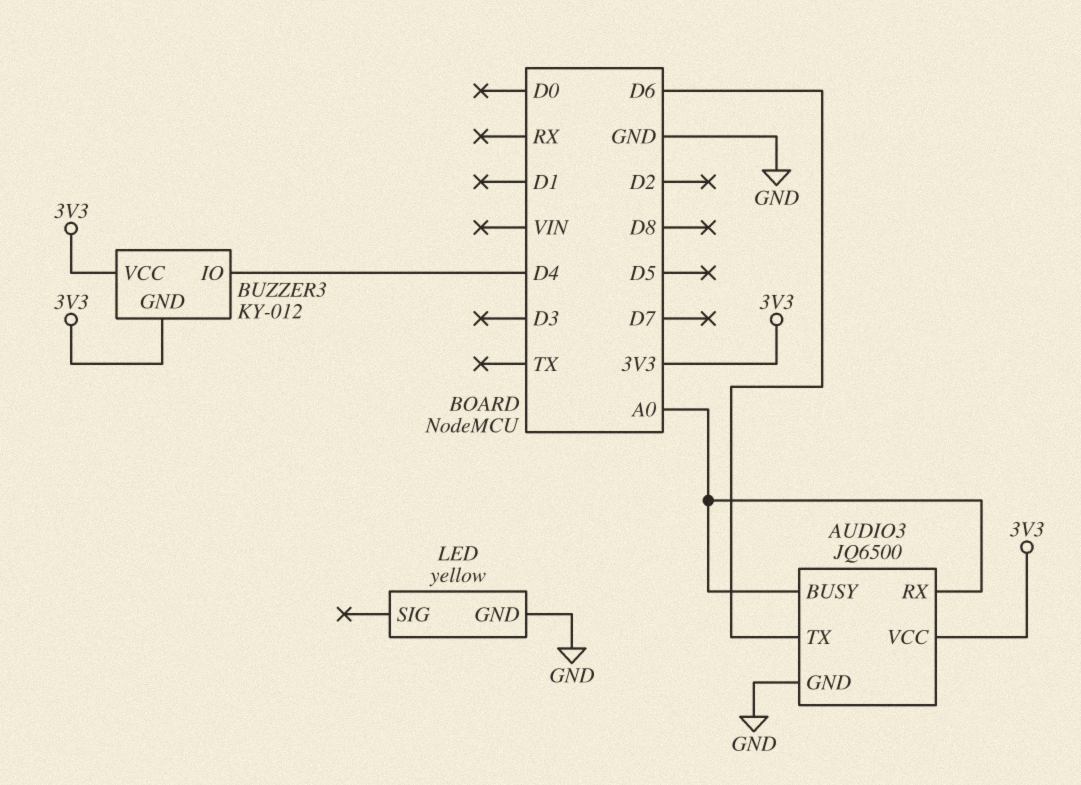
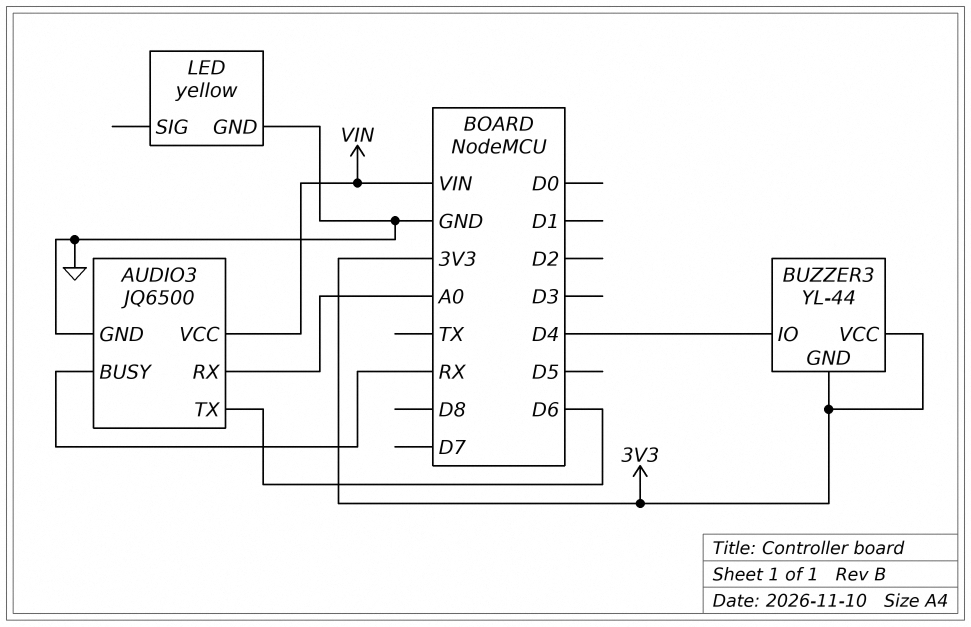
AUDIO3 pin BUSY: A0 -> RX
AUDIO3 pin VCC: 3V3 -> VIN
BUZZER3: KY-012 -> YL-44

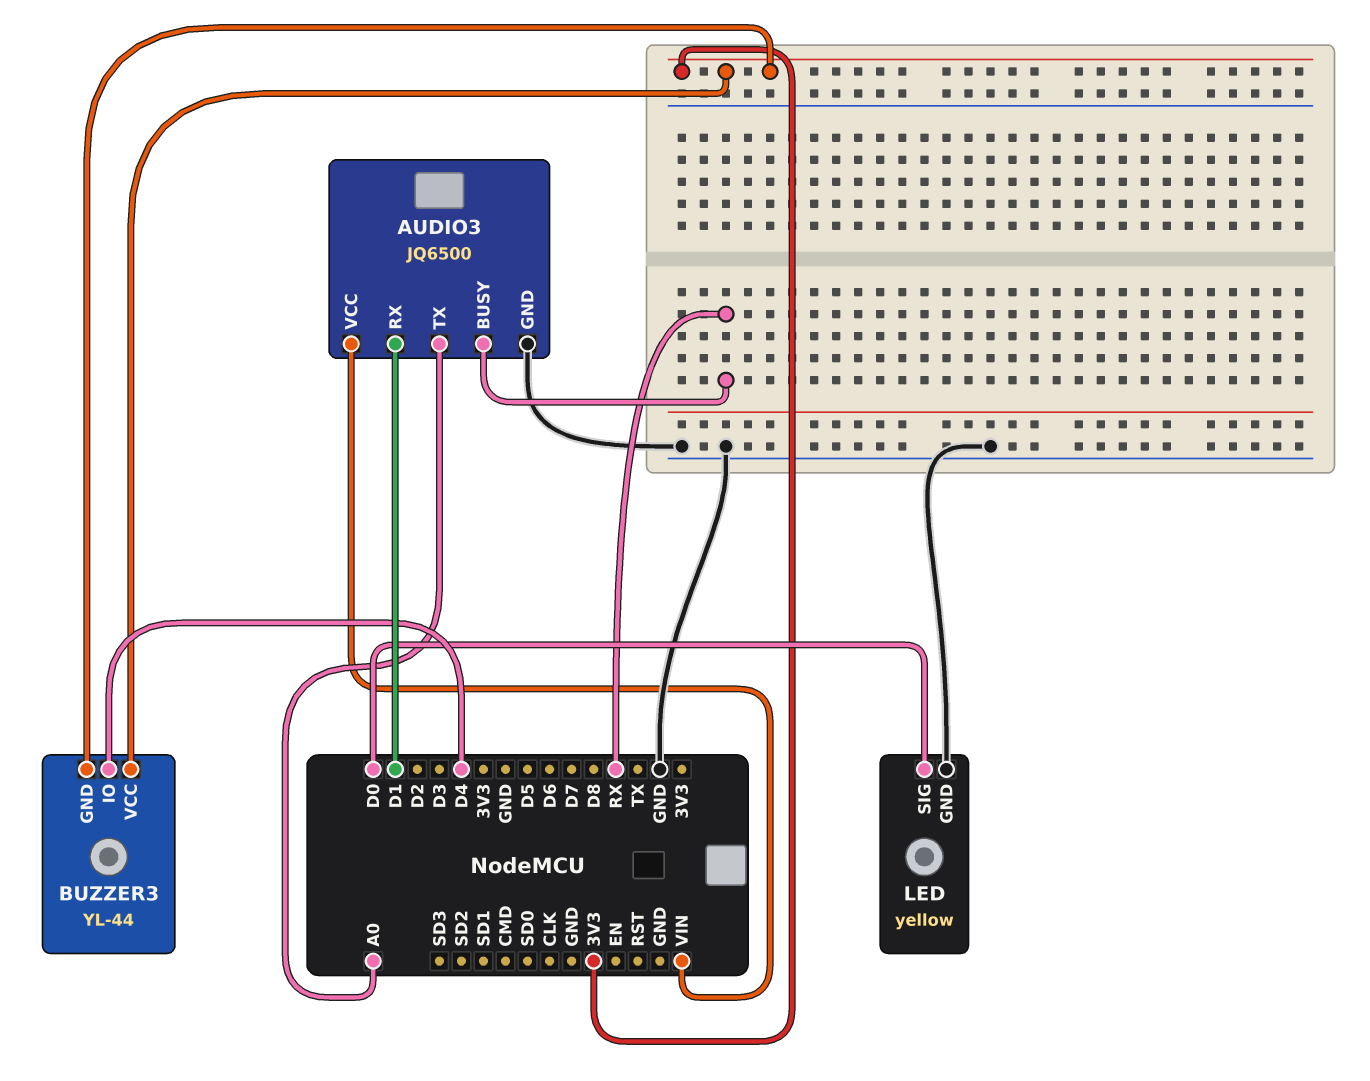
AUDIO3 pin RX: A0 -> D1
AUDIO3 pin TX: D6 -> A0
LED pin SIG: none -> D0

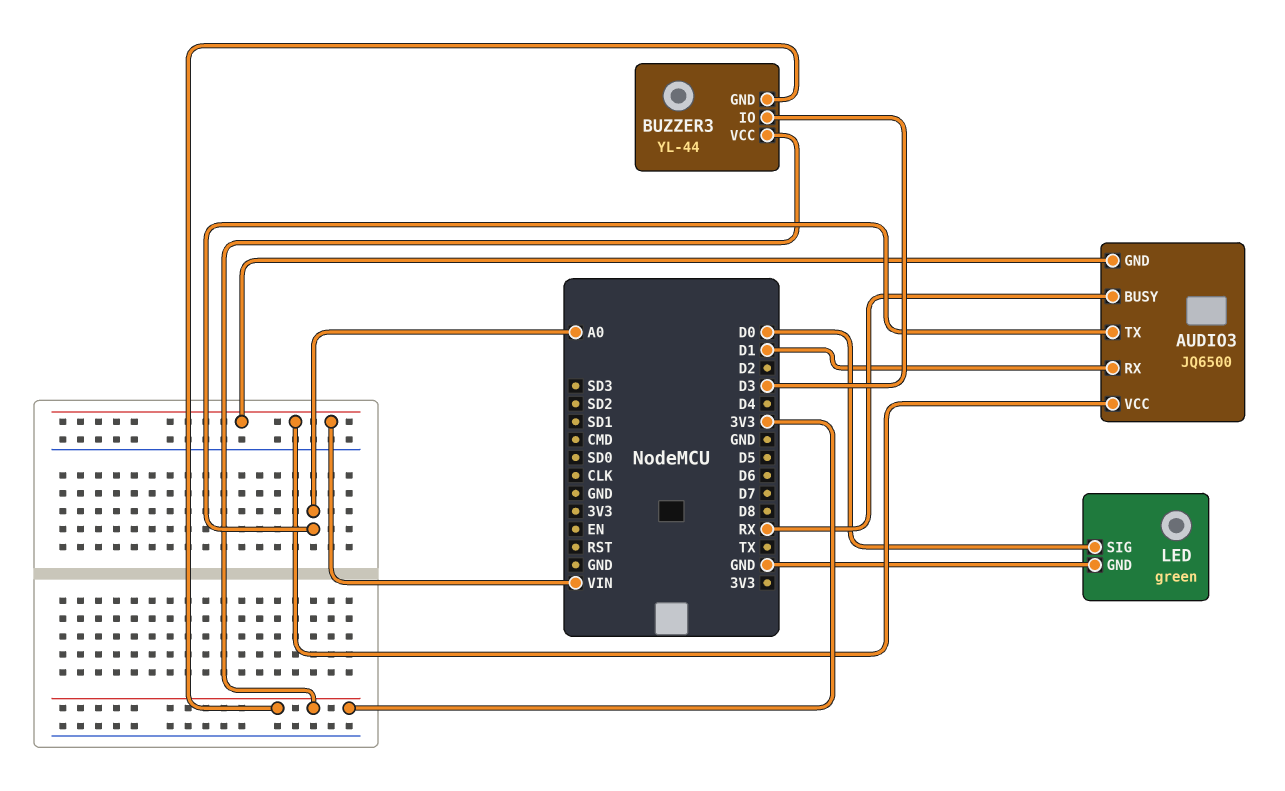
AUDIO3 pin GND: GND -> VIN
BUZZER3 pin IO: D4 -> D3
LED: yellow -> green

